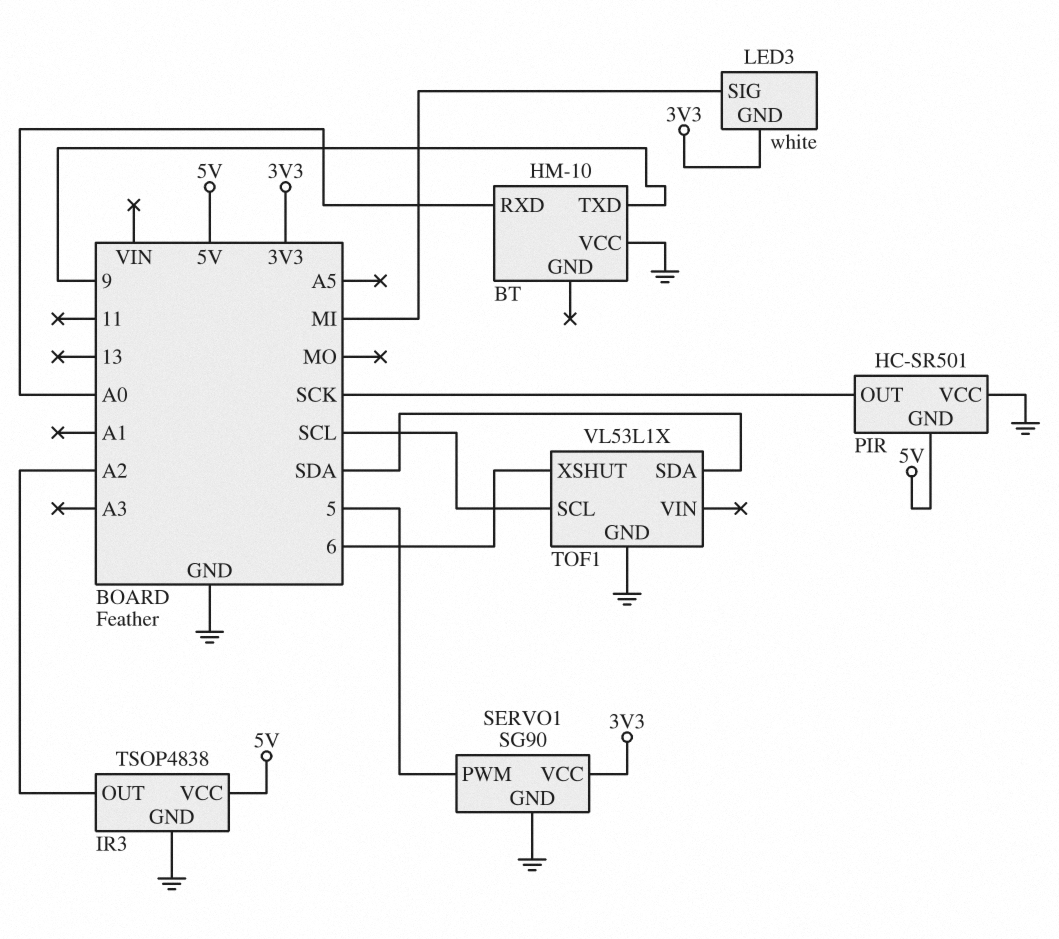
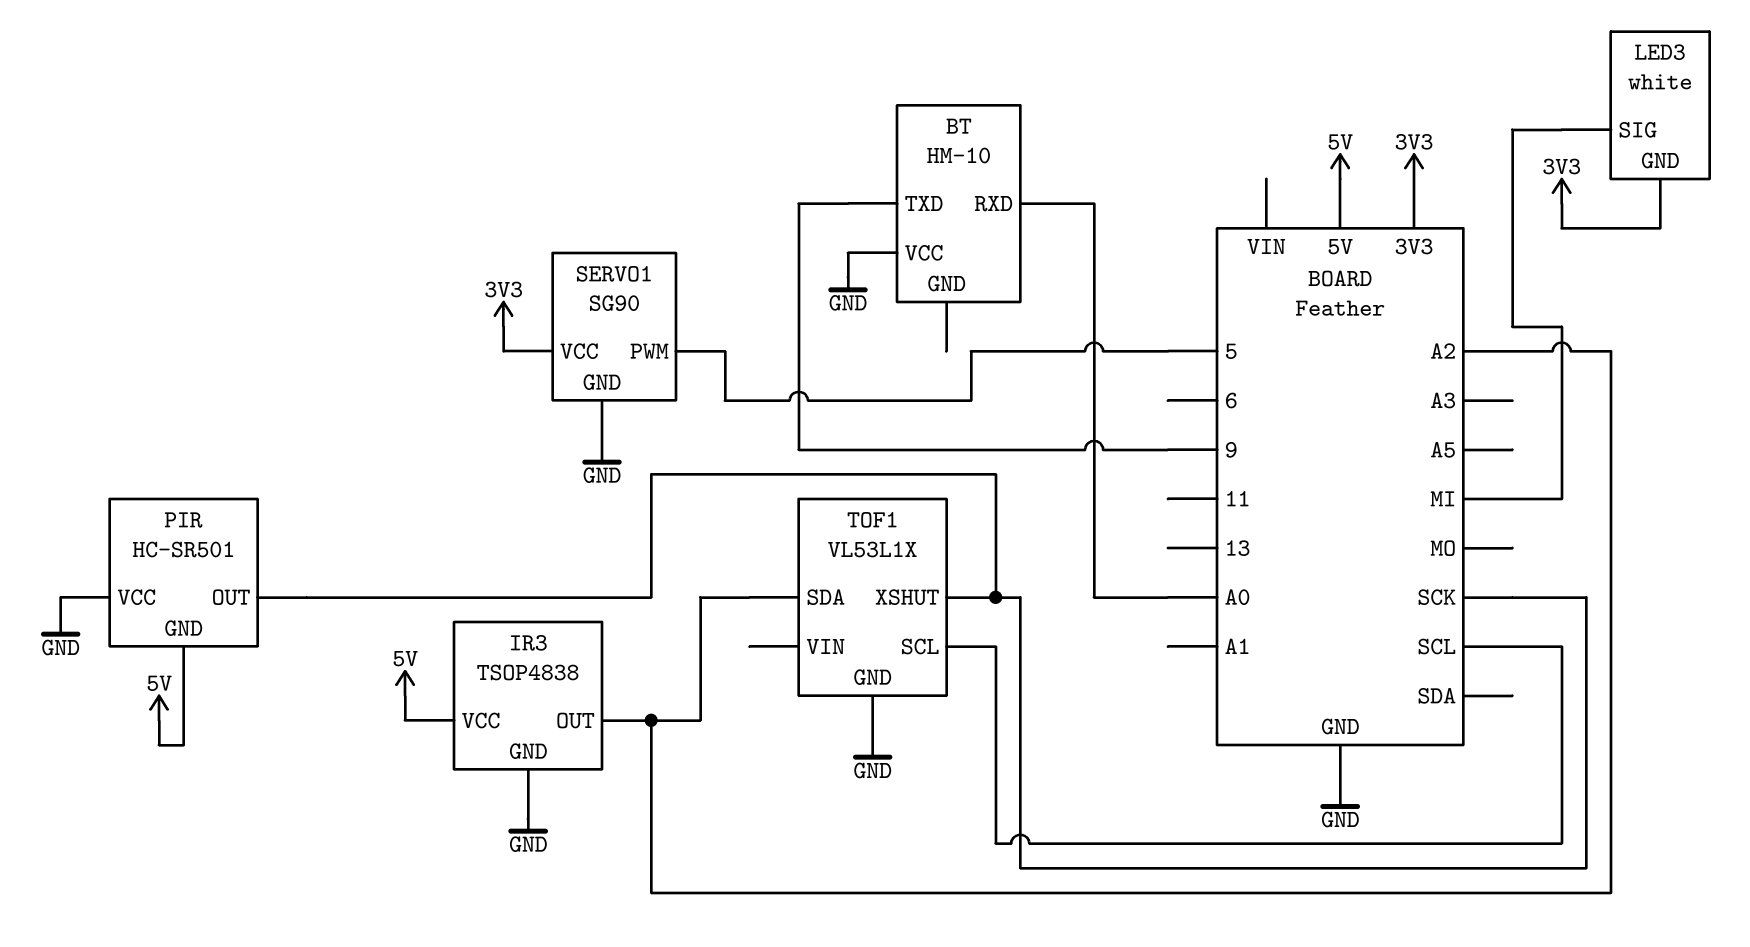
TOF1 pin SDA: SDA -> A2
TOF1 pin XSHUT: 6 -> SCK

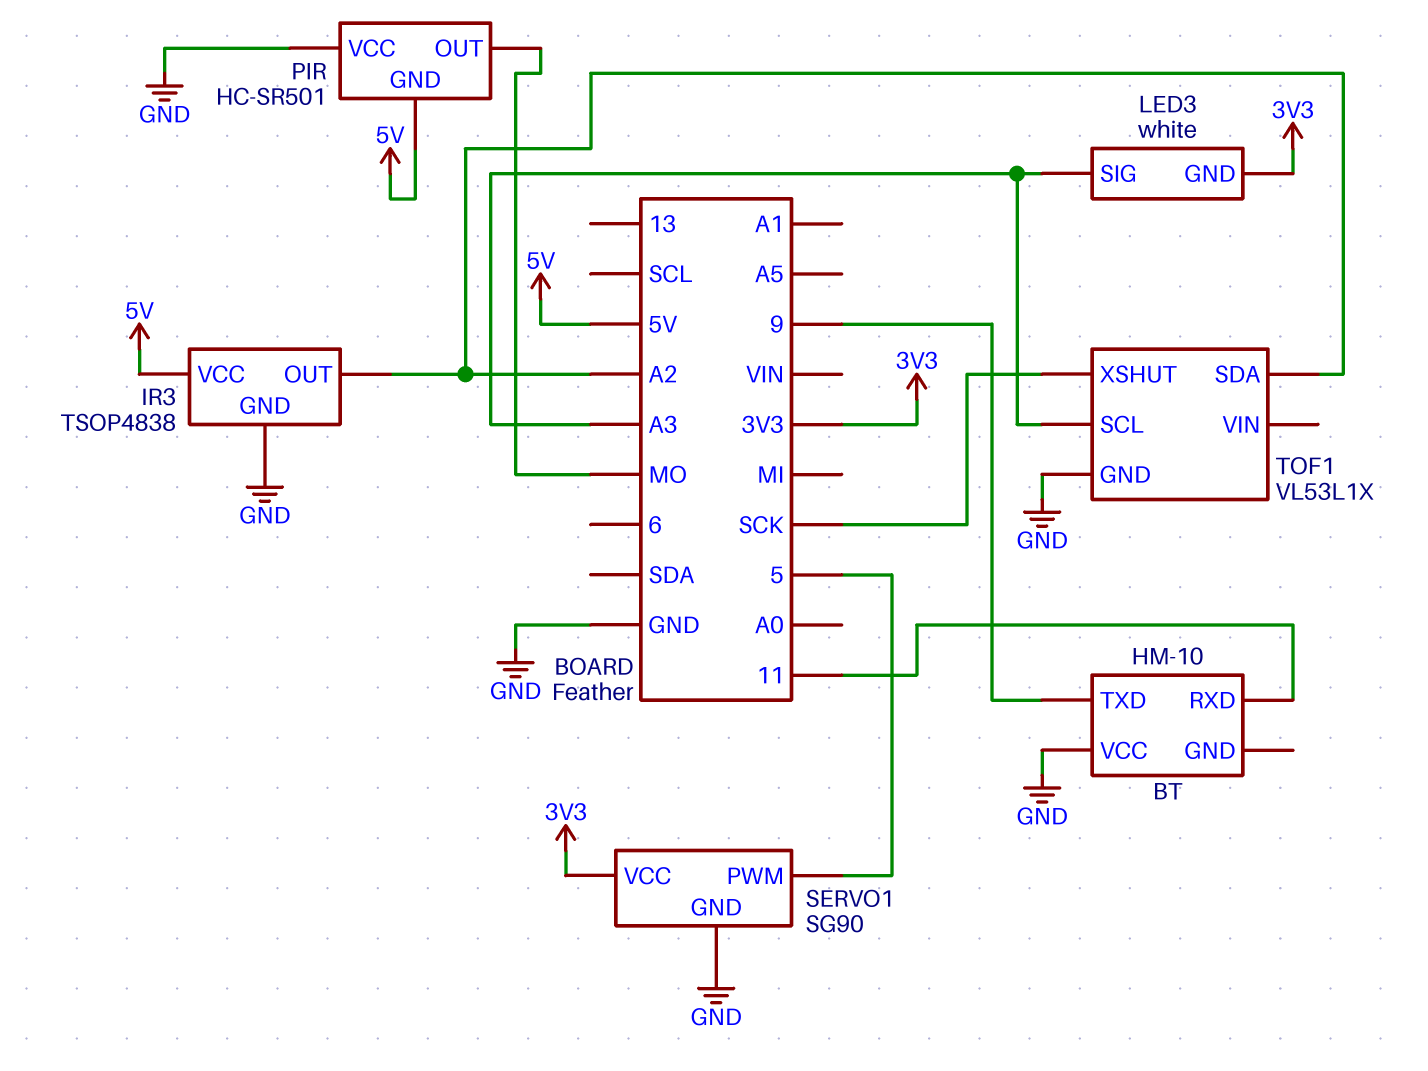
BT pin RXD: A0 -> 11
LED3 pin SIG: MI -> A3
PIR pin OUT: SCK -> MO
TOF1 pin SCL: SCL -> A3

